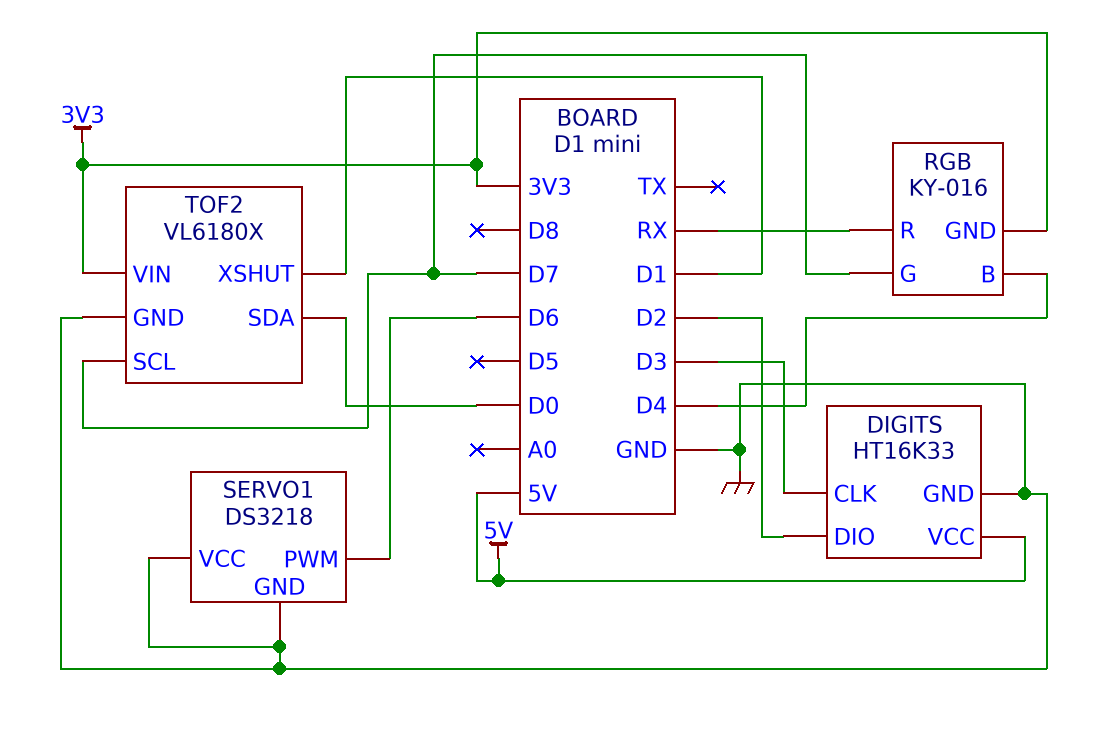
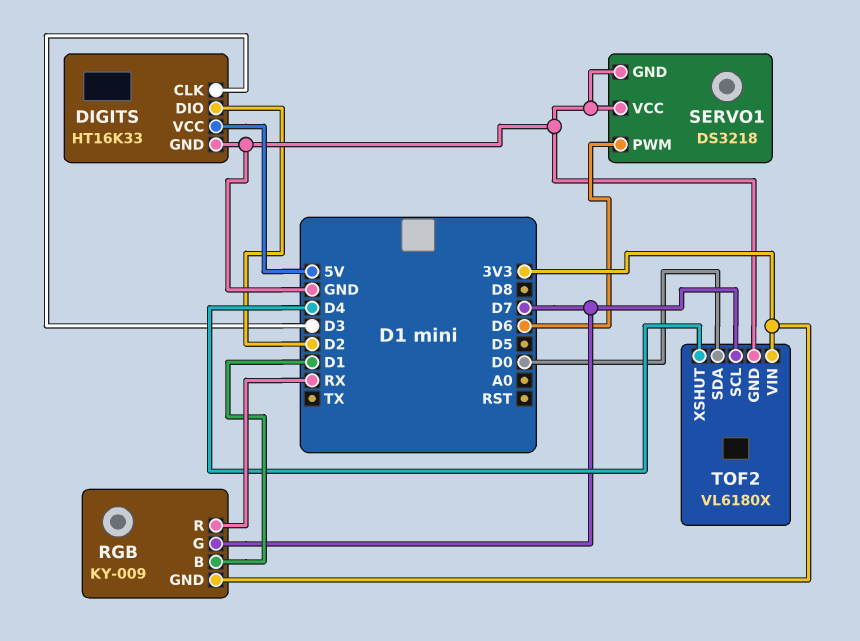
RGB: KY-016 -> KY-009
RGB pin B: D4 -> D1
TOF2 pin XSHUT: D1 -> D4

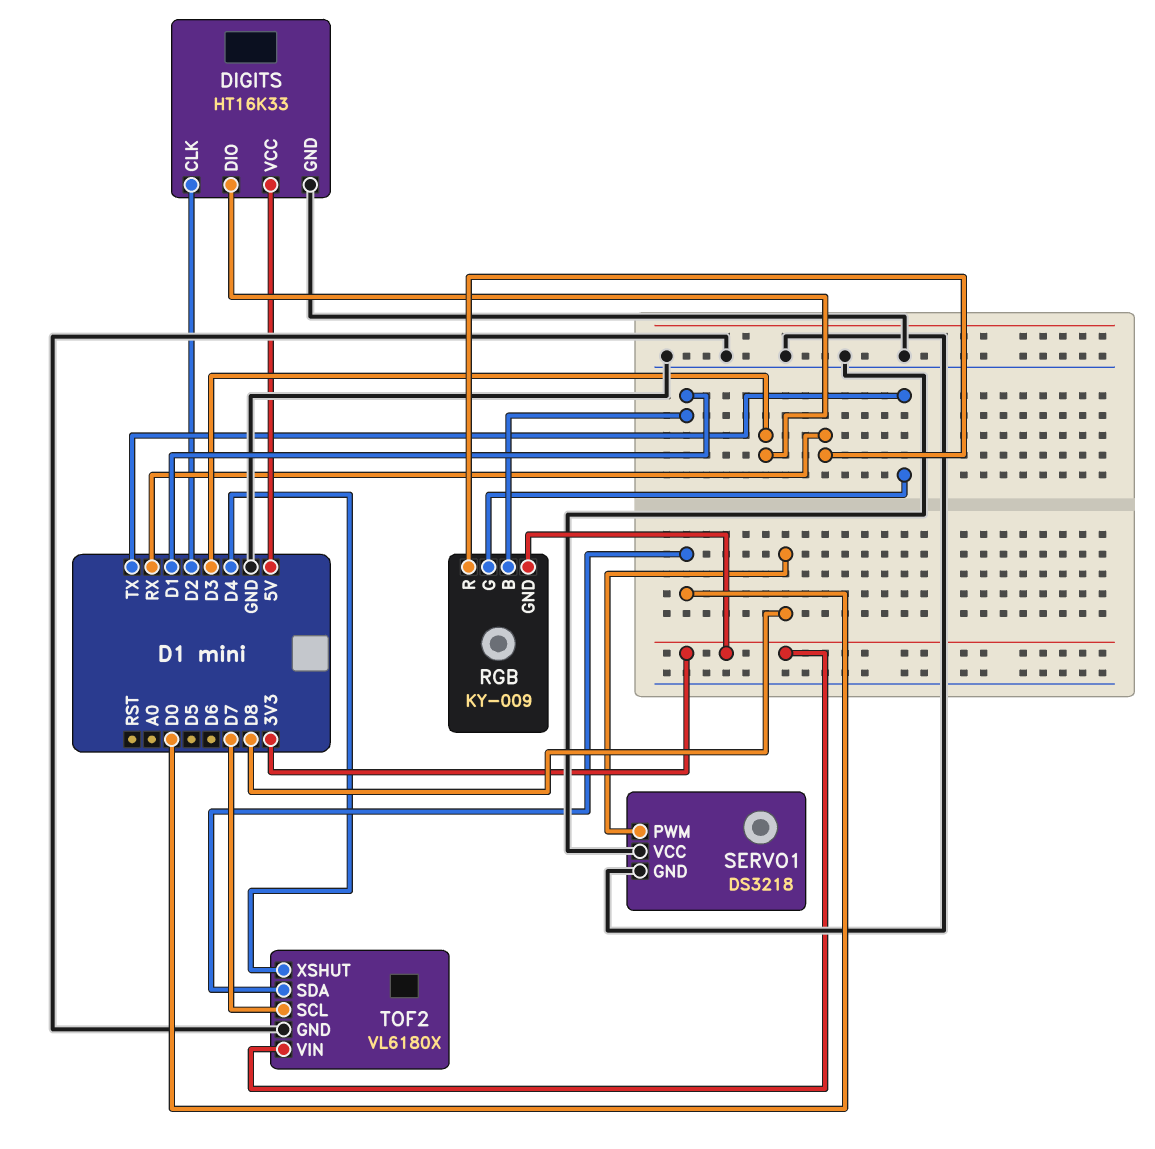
DIGITS pin CLK: D3 -> D2
DIGITS pin DIO: D2 -> D3
RGB pin G: D7 -> TX
SERVO1 pin PWM: D6 -> D8

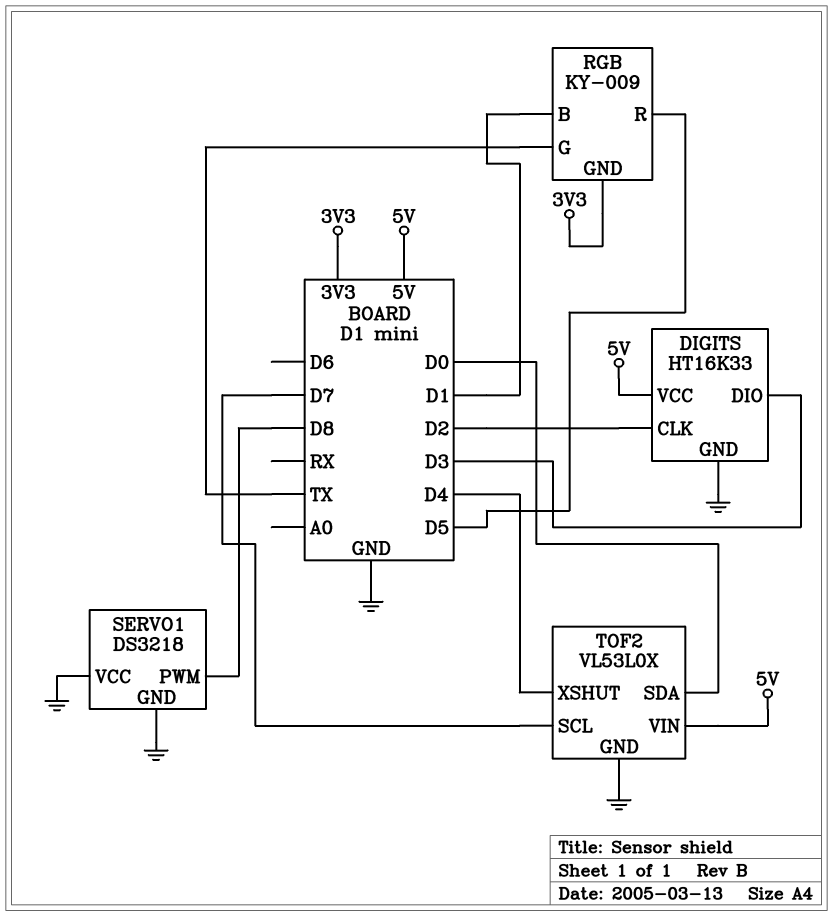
RGB pin R: RX -> D5
TOF2: VL6180X -> VL53L0X
TOF2 pin VIN: 3V3 -> 5V

